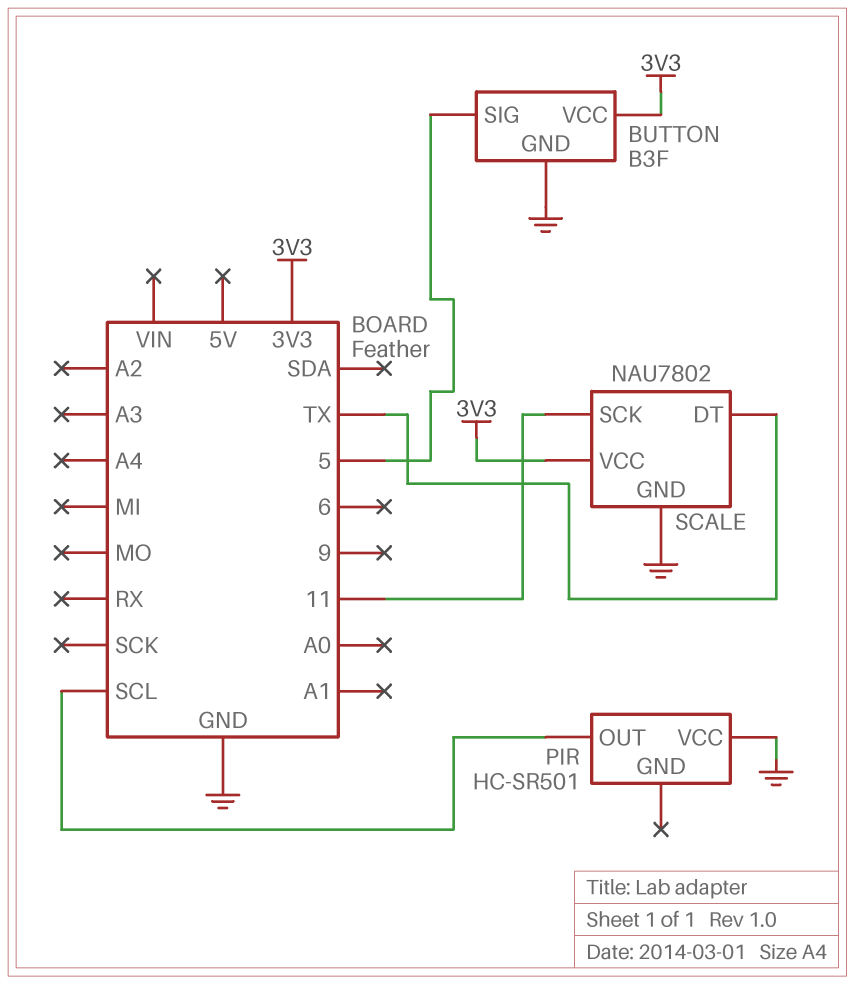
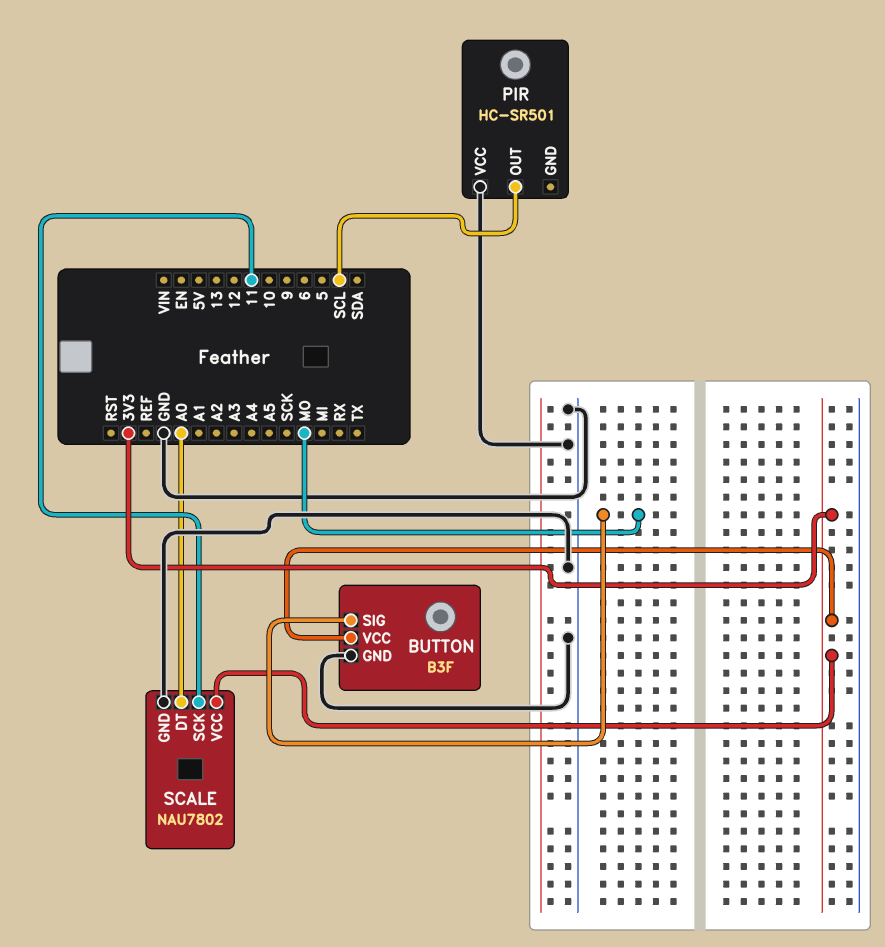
BUTTON pin SIG: 5 -> MO
SCALE pin DT: TX -> A0

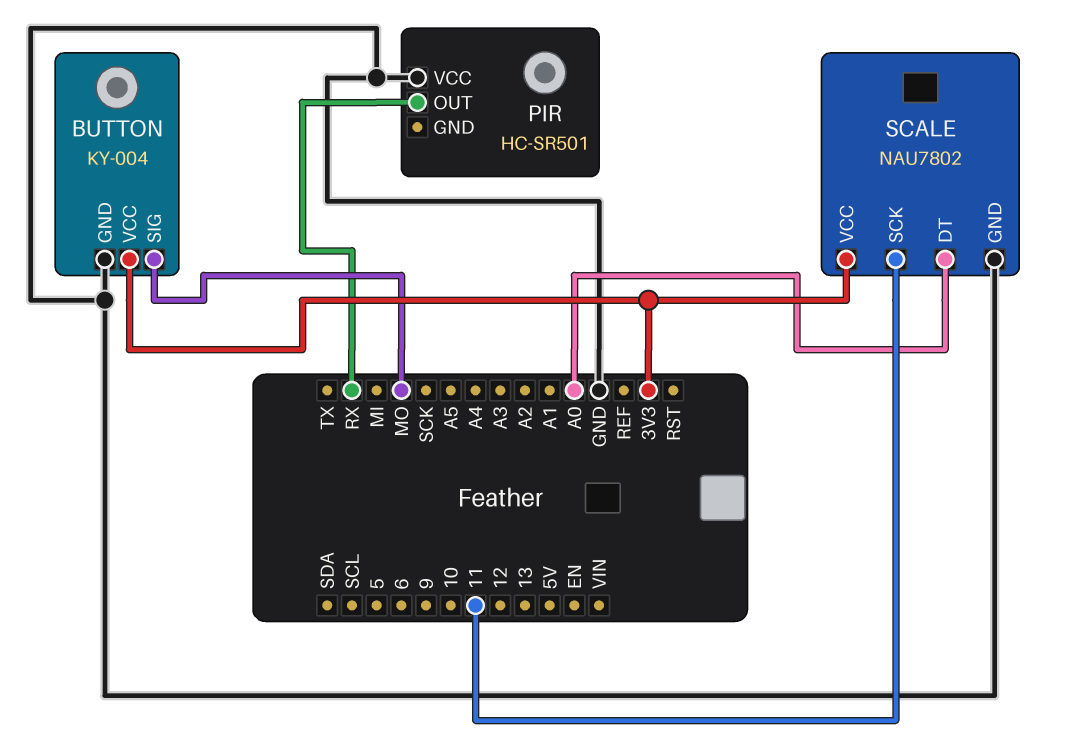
BUTTON: B3F -> KY-004
PIR pin OUT: SCL -> RX

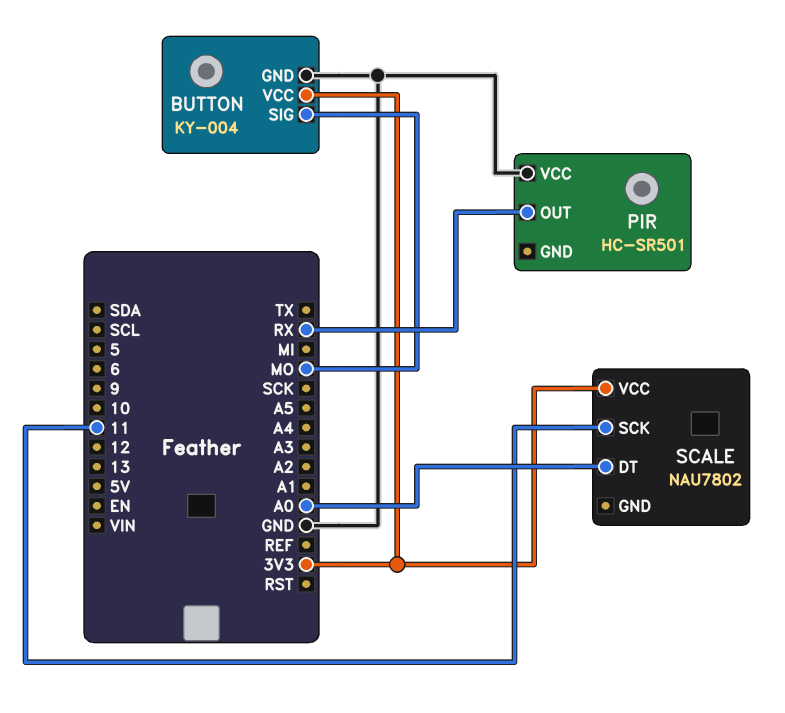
SCALE pin GND: GND -> none

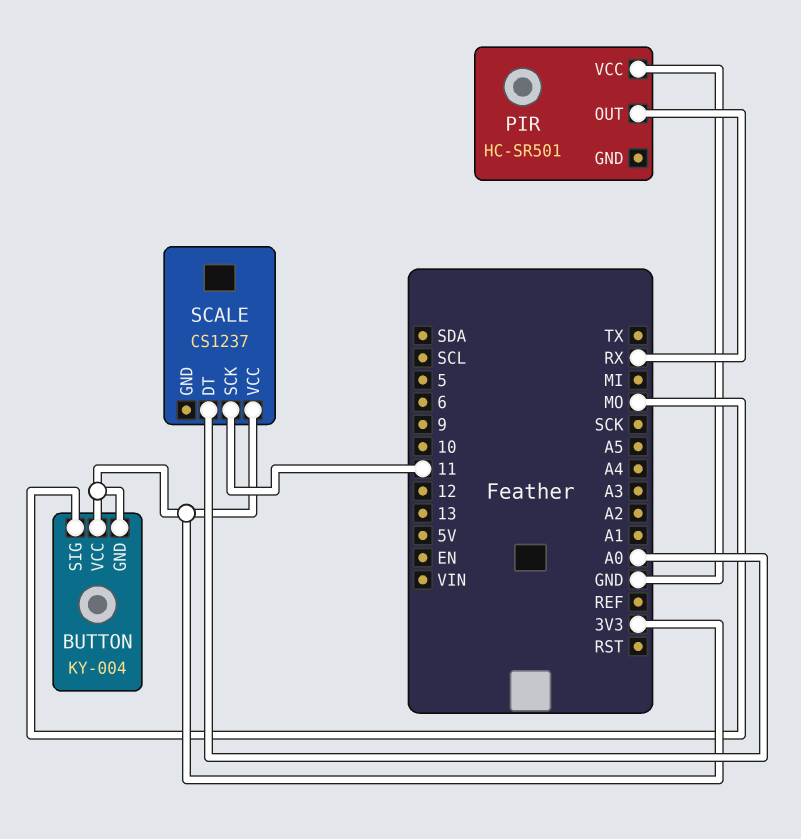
BUTTON pin GND: GND -> 3V3
SCALE: NAU7802 -> CS1237

